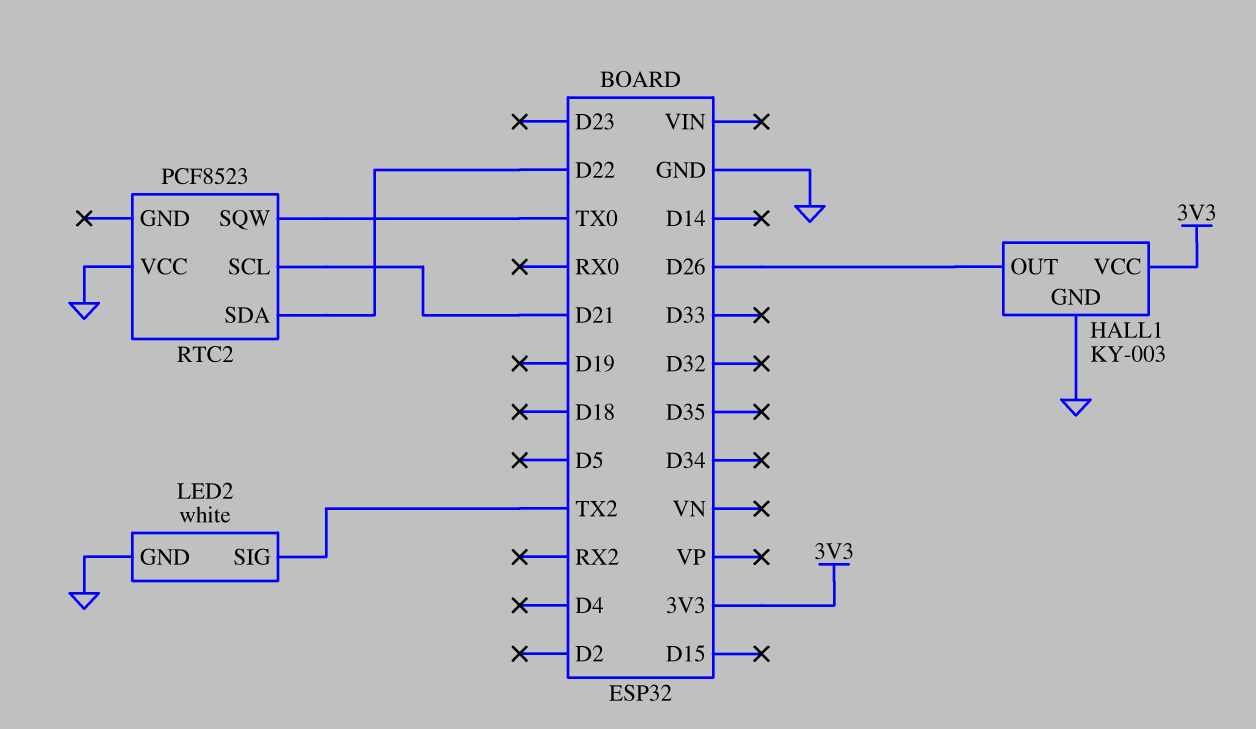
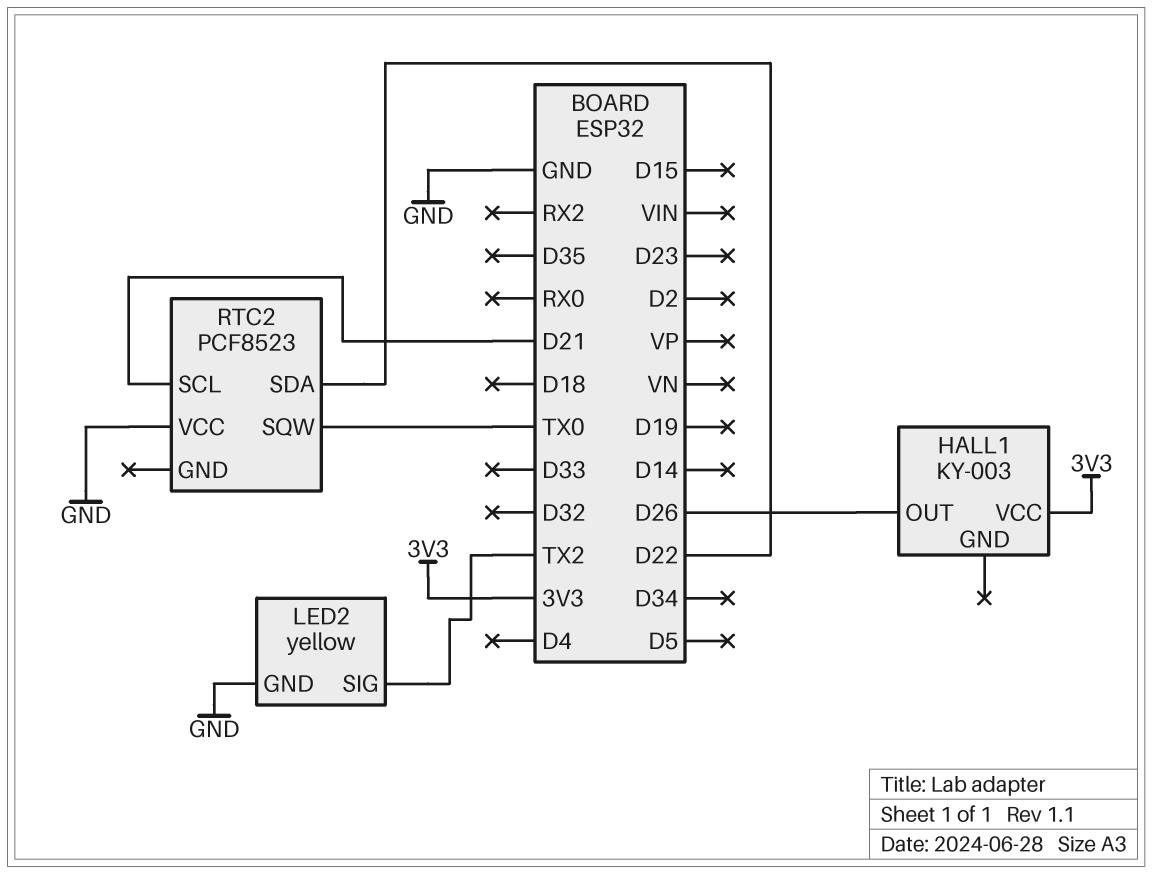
HALL1 pin GND: GND -> none
LED2: white -> yellow

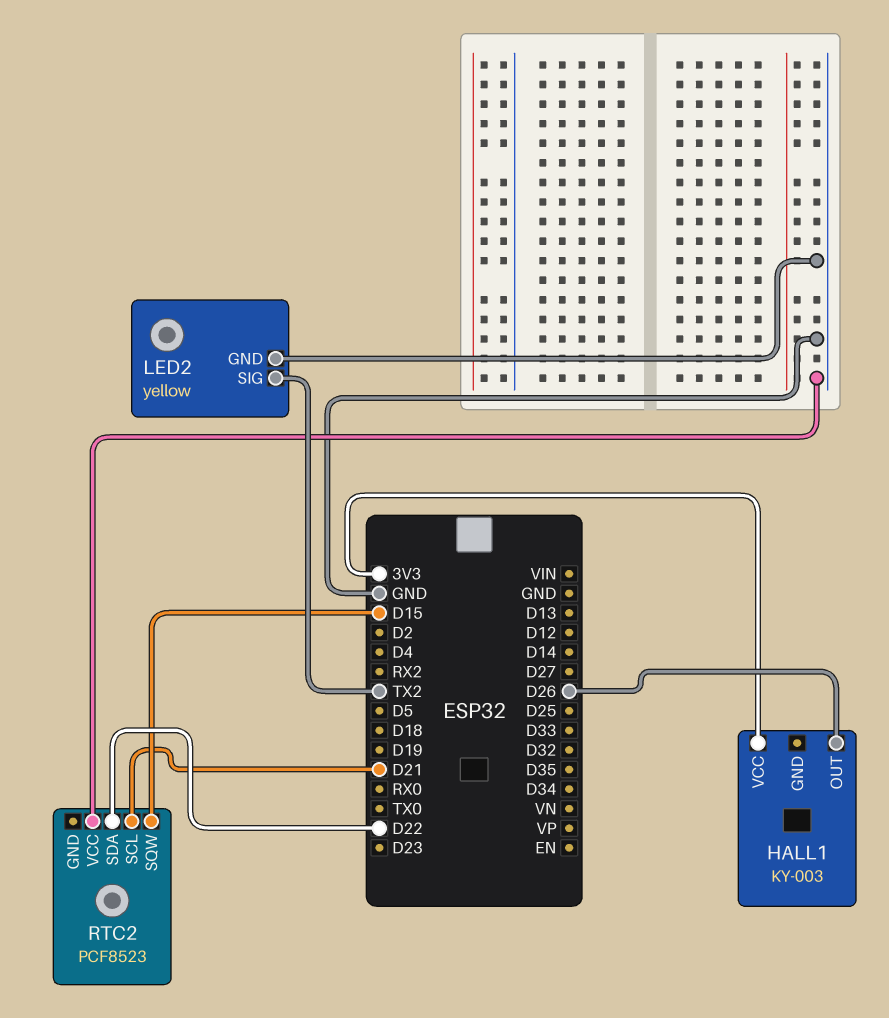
RTC2 pin SQW: TX0 -> D15

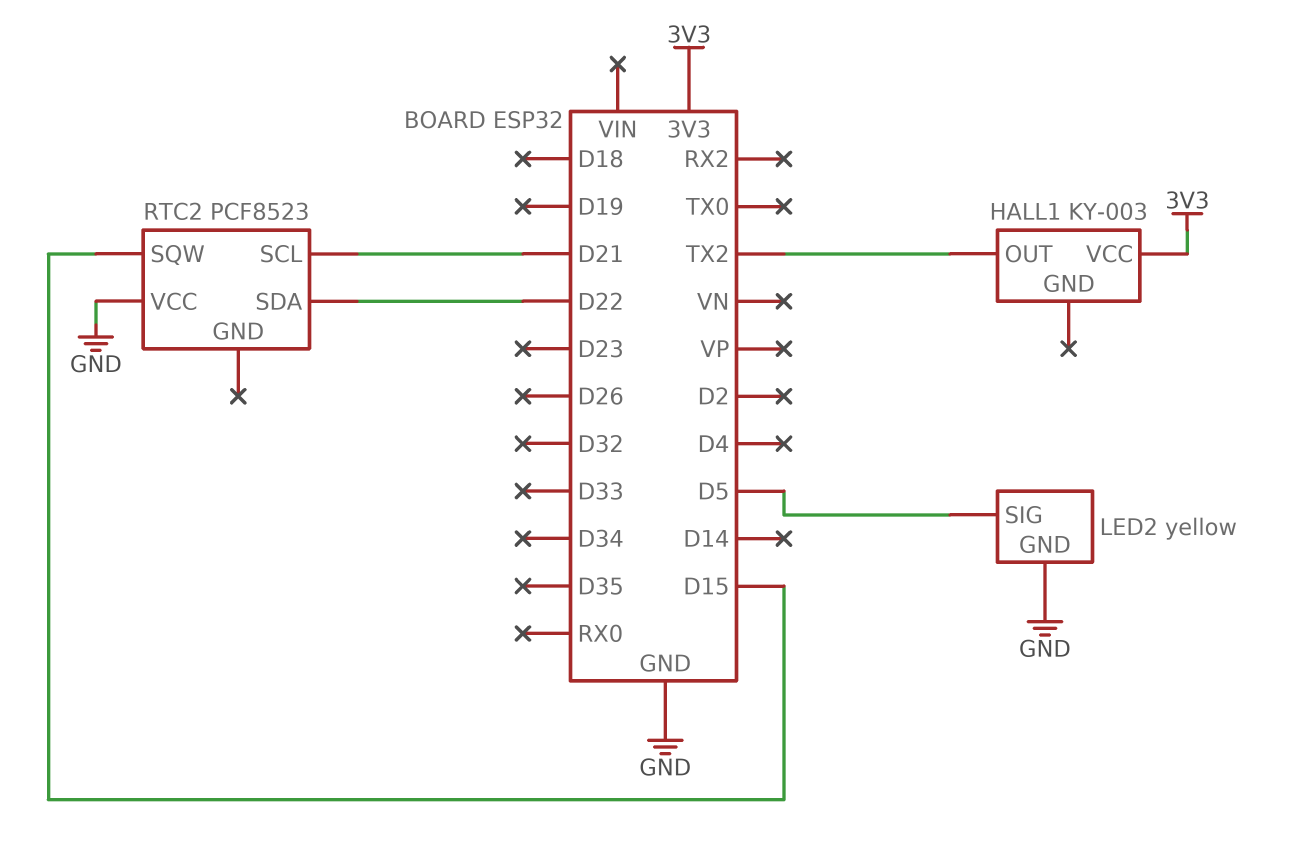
HALL1 pin OUT: D26 -> TX2
LED2 pin SIG: TX2 -> D5

